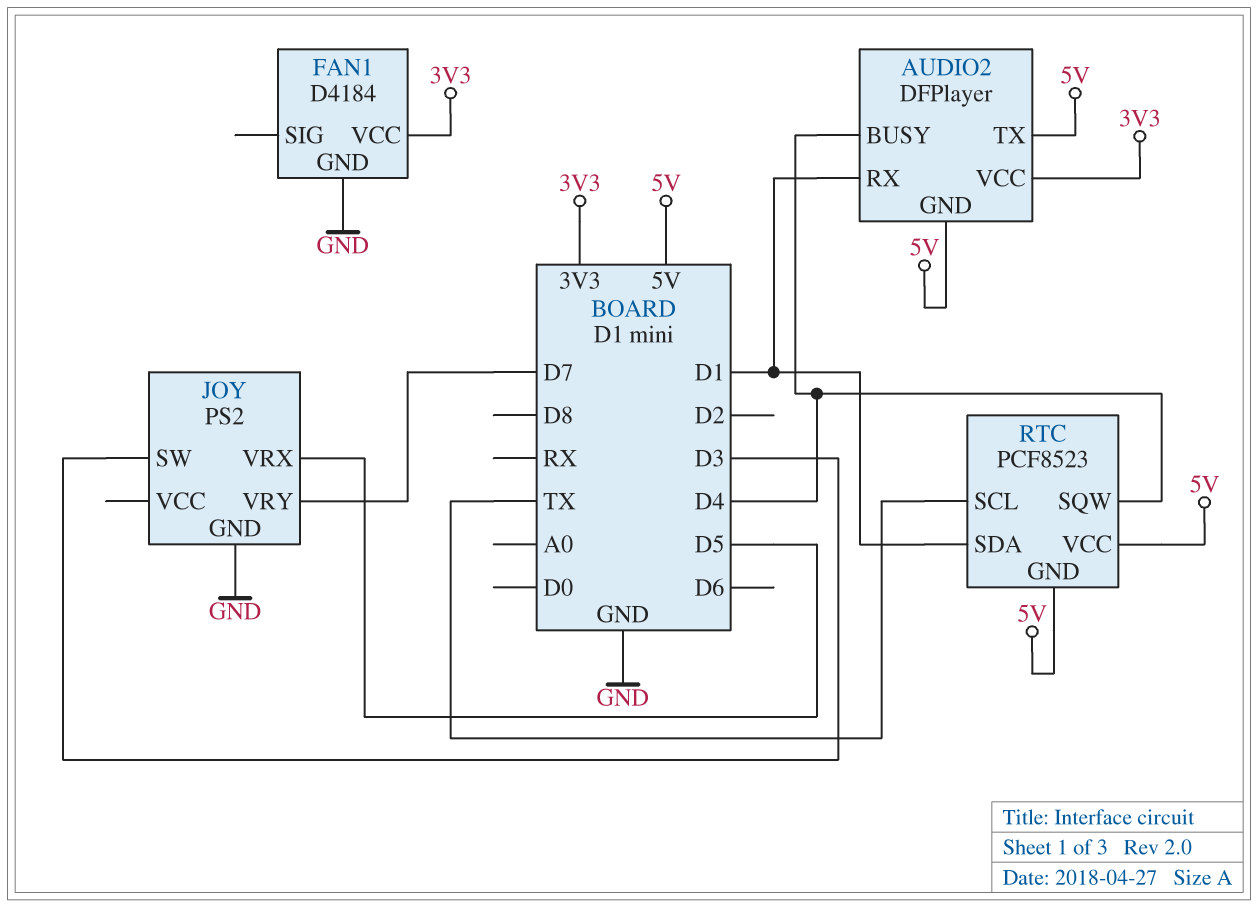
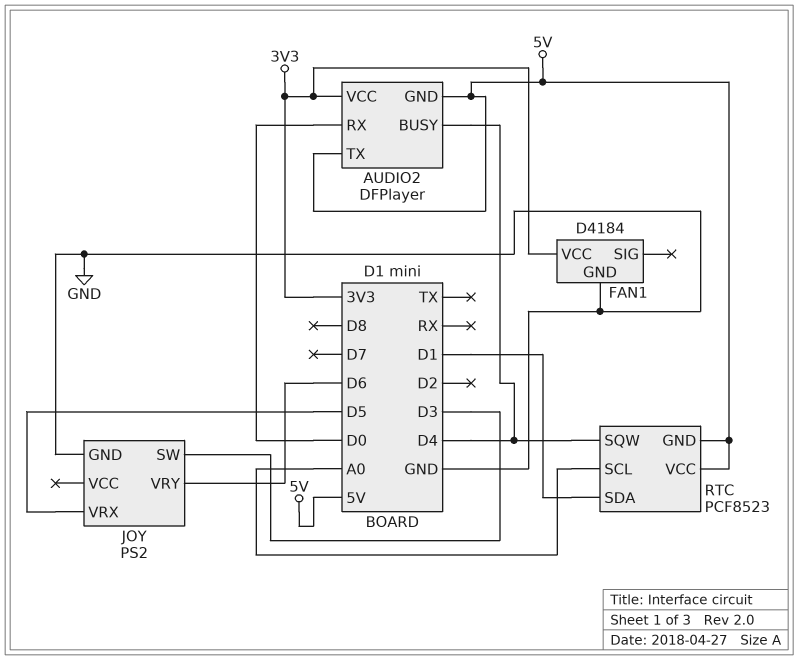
AUDIO2 pin RX: D1 -> D0
JOY pin VRY: D7 -> D6
RTC pin SCL: TX -> A0

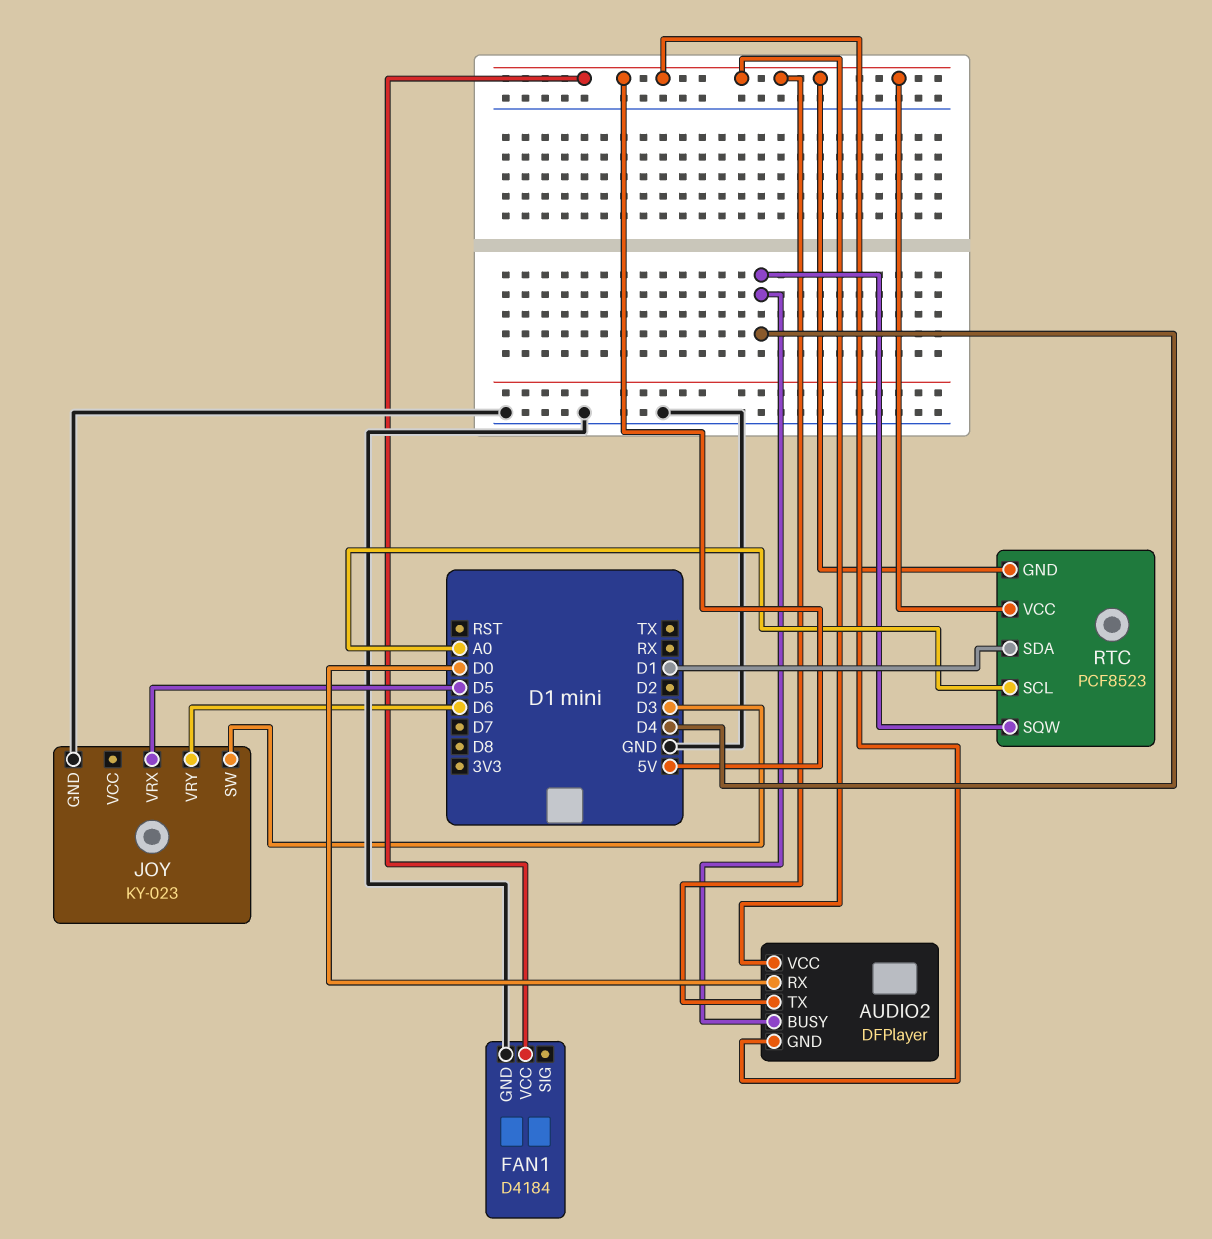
AUDIO2 pin VCC: 3V3 -> 5V
FAN1 pin VCC: 3V3 -> 5V
JOY: PS2 -> KY-023

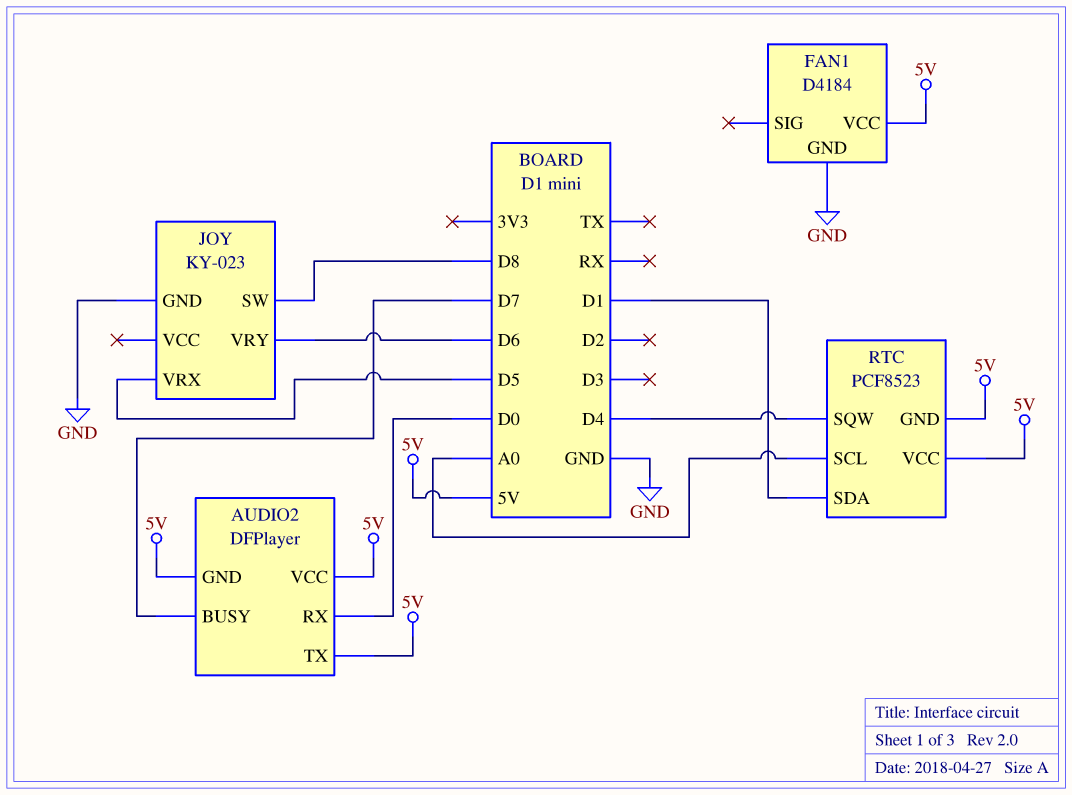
AUDIO2 pin BUSY: D4 -> D7
JOY pin SW: D3 -> D8

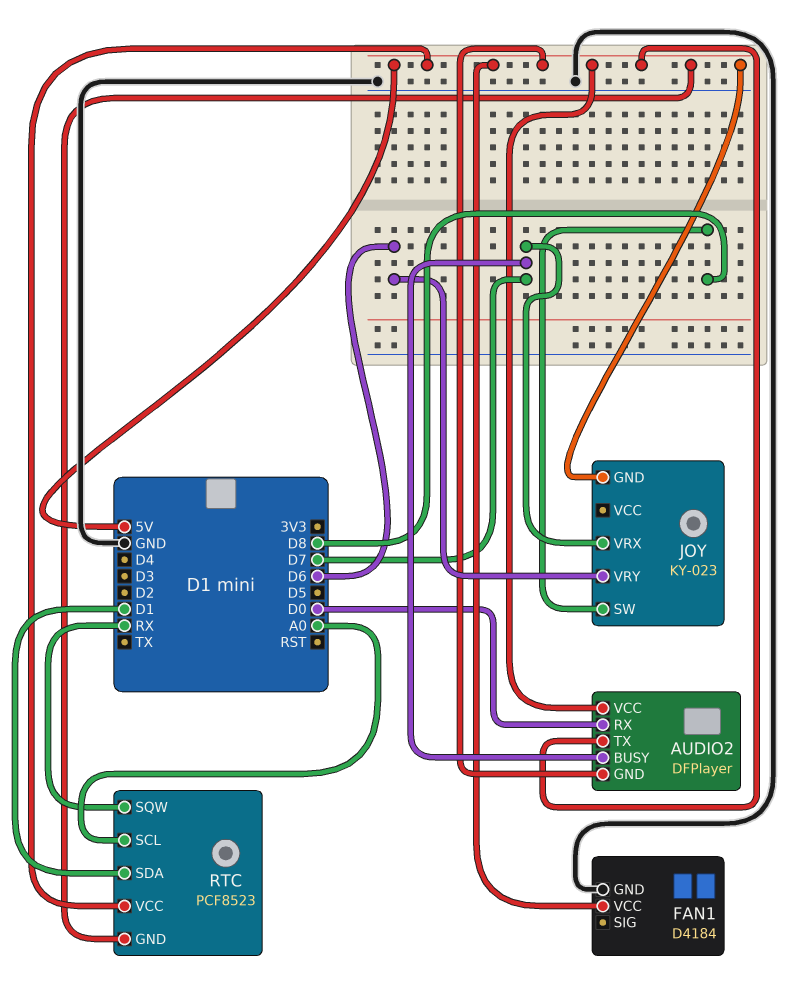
JOY pin GND: GND -> 5V
JOY pin VRX: D5 -> D7
RTC pin SQW: D4 -> RX

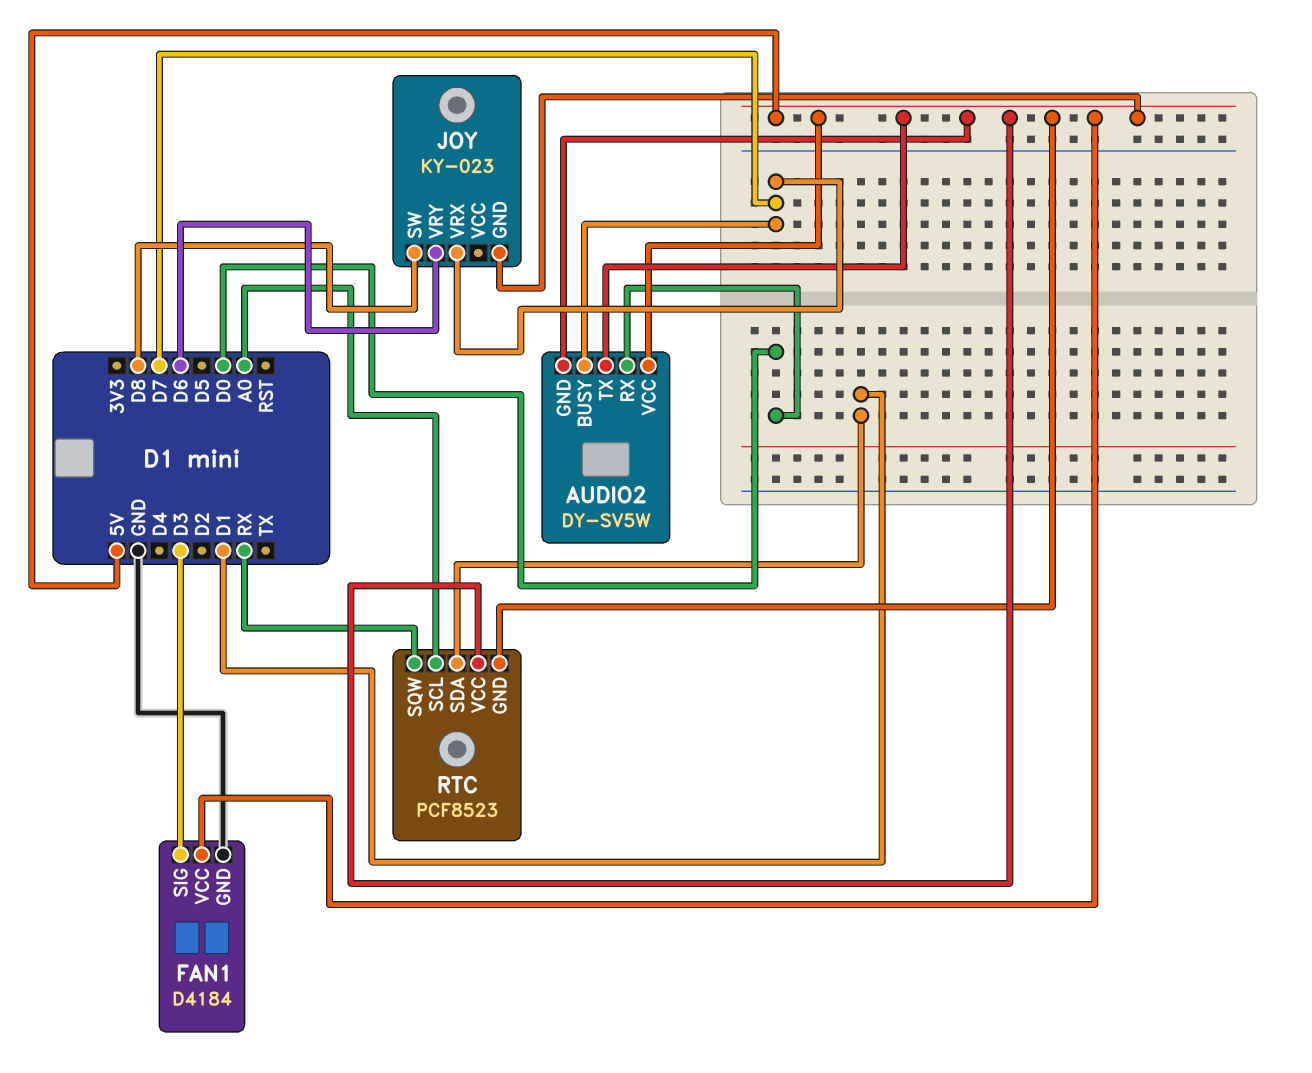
AUDIO2: DFPlayer -> DY-SV5W
FAN1 pin SIG: none -> D3

